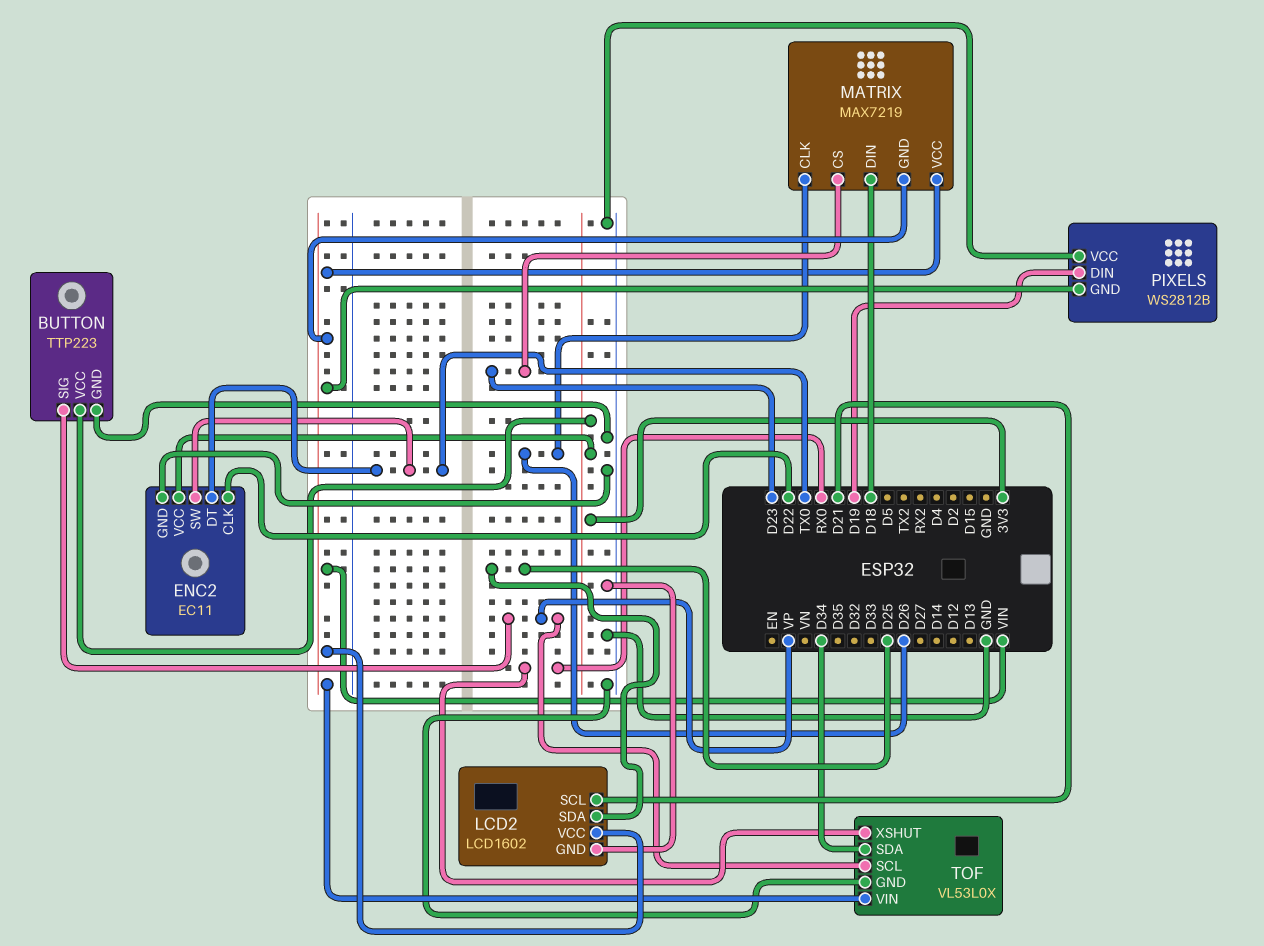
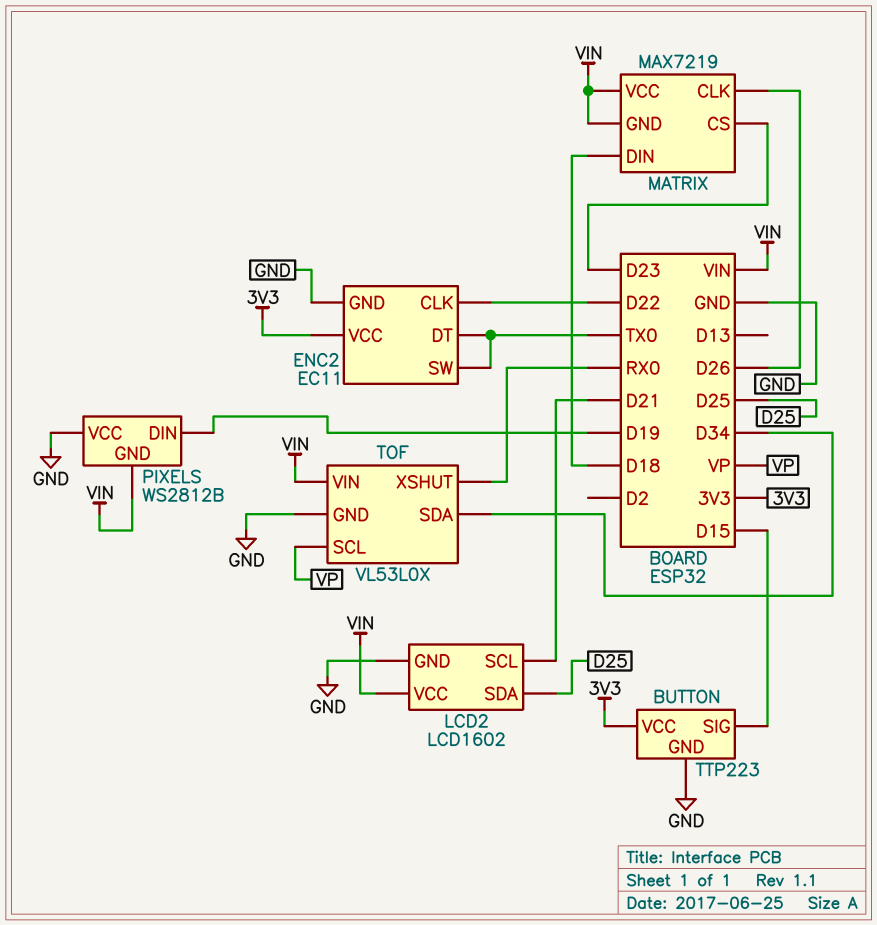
BUTTON pin SIG: VP -> D15

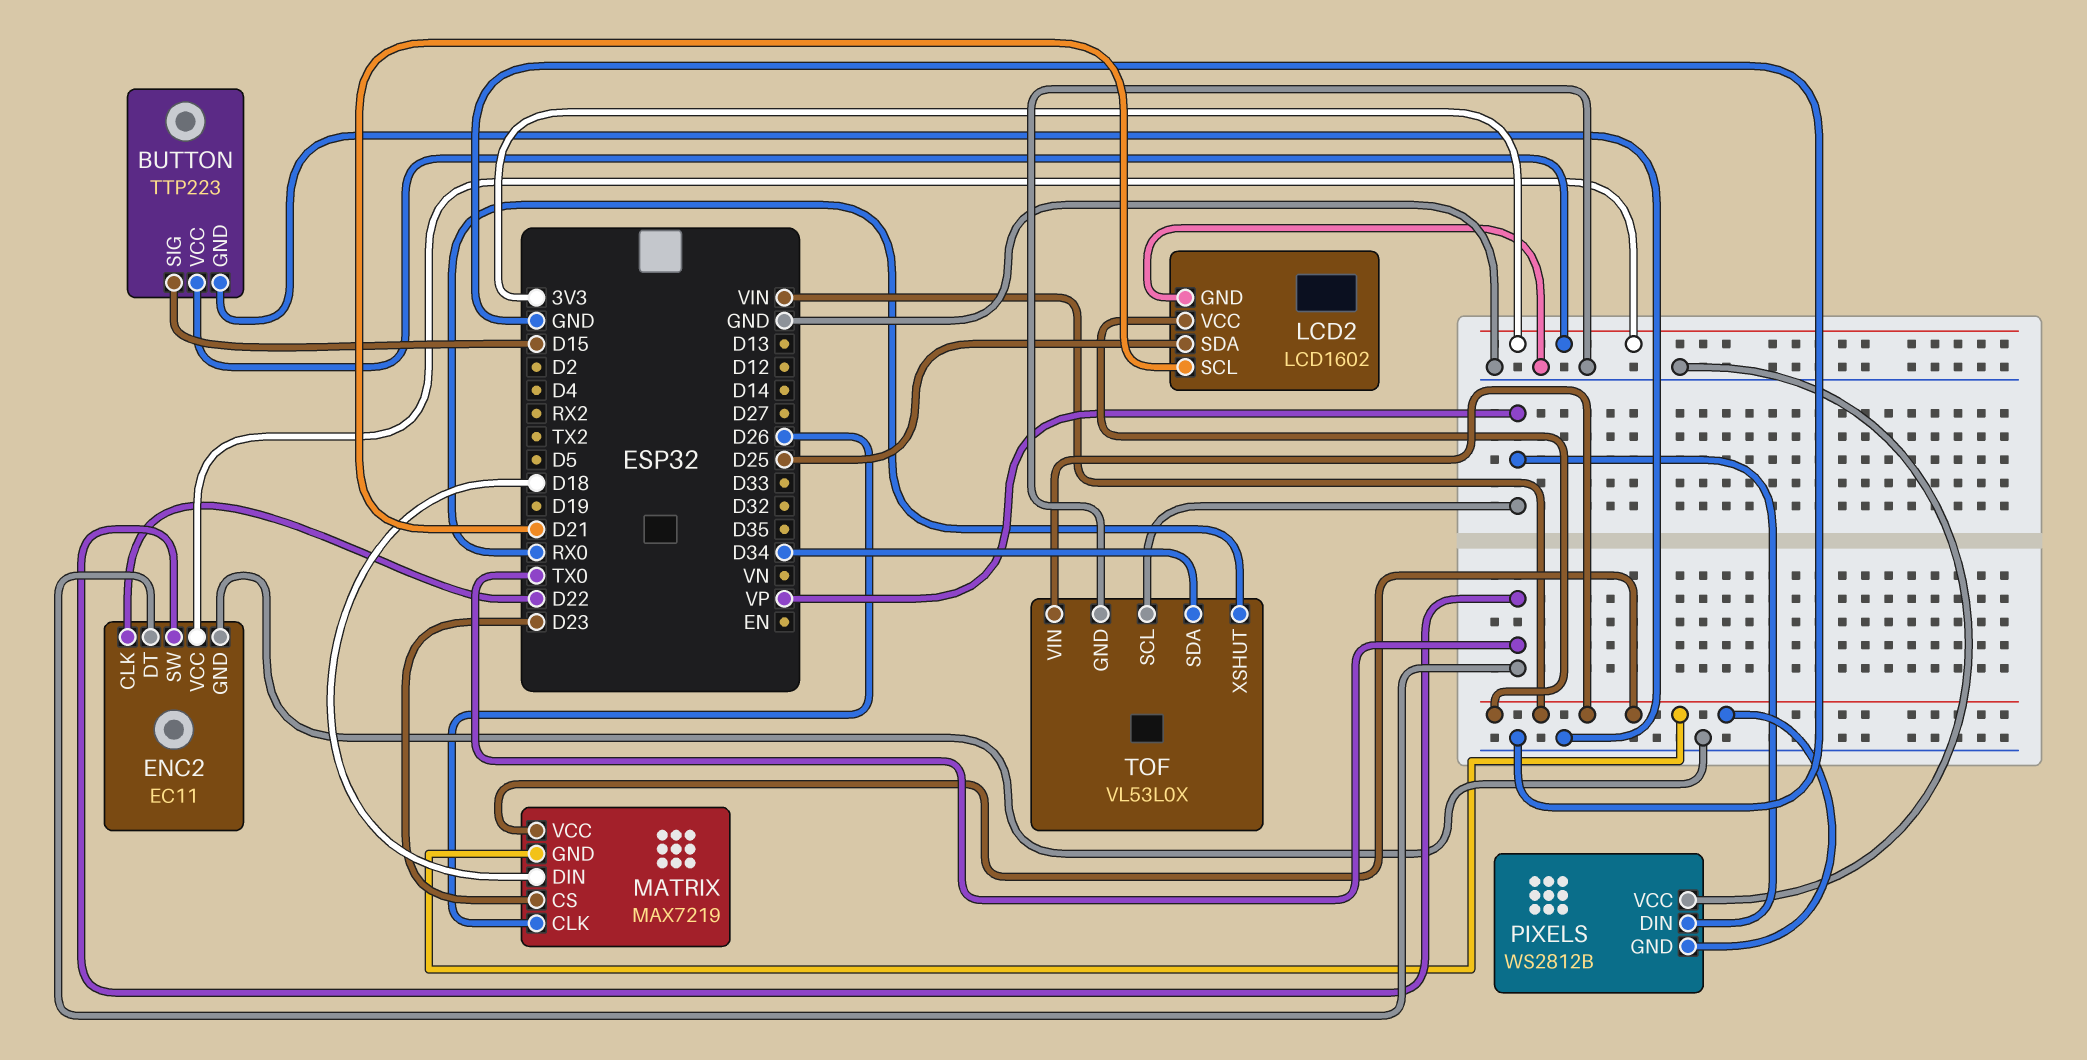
PIXELS pin DIN: D19 -> VP

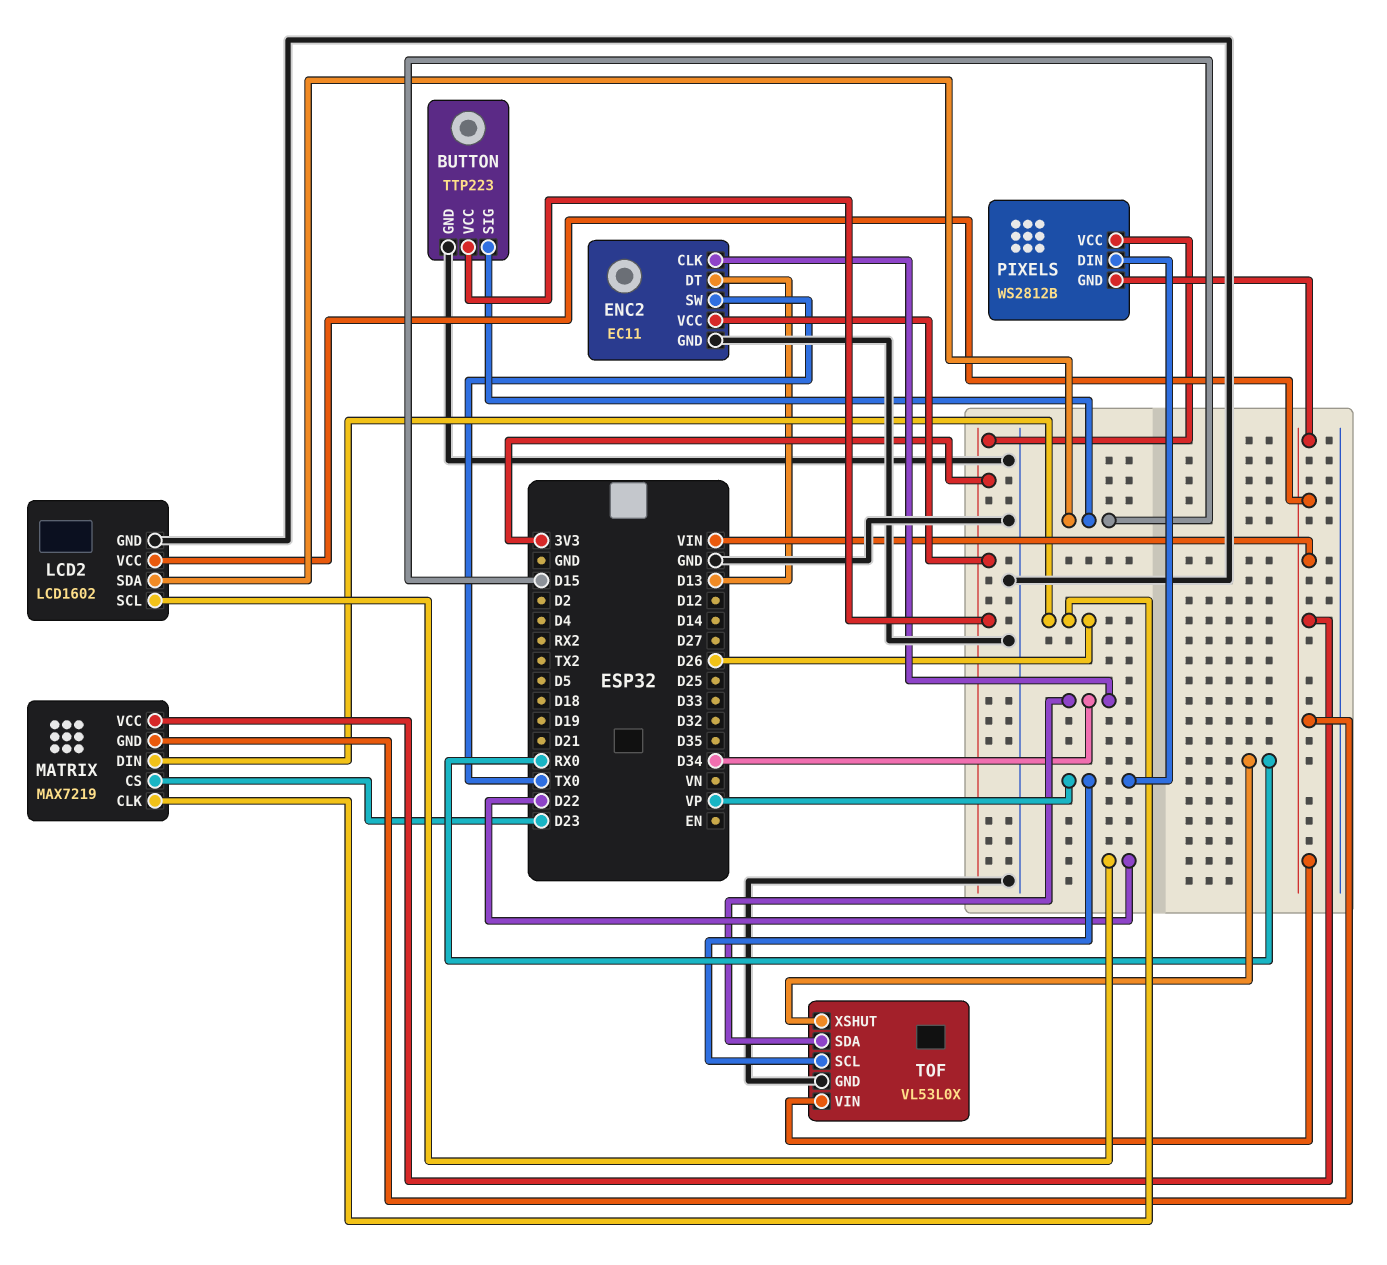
ENC2 pin CLK: D22 -> D34
ENC2 pin DT: TX0 -> D13
LCD2 pin SCL: D21 -> D22
LCD2 pin SDA: D25 -> D15
MATRIX pin DIN: D18 -> D26
PIXELS pin VCC: GND -> 3V3

